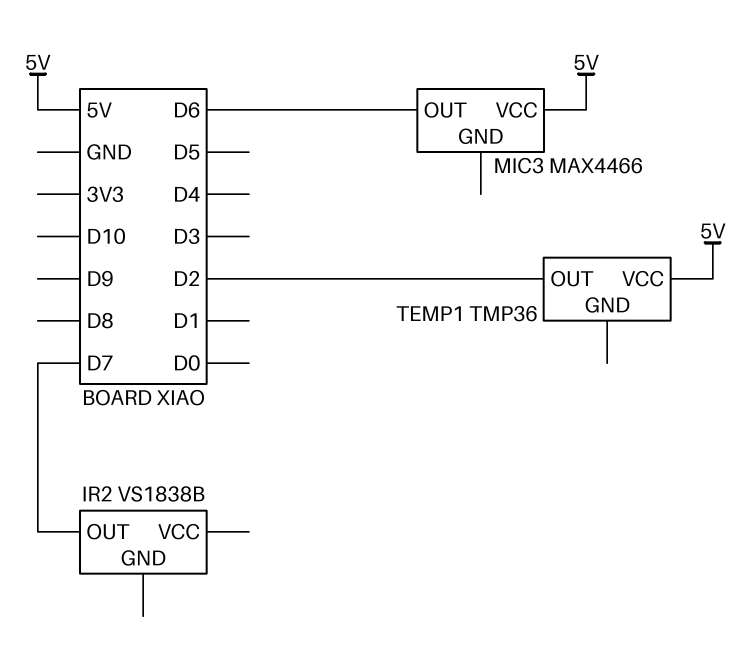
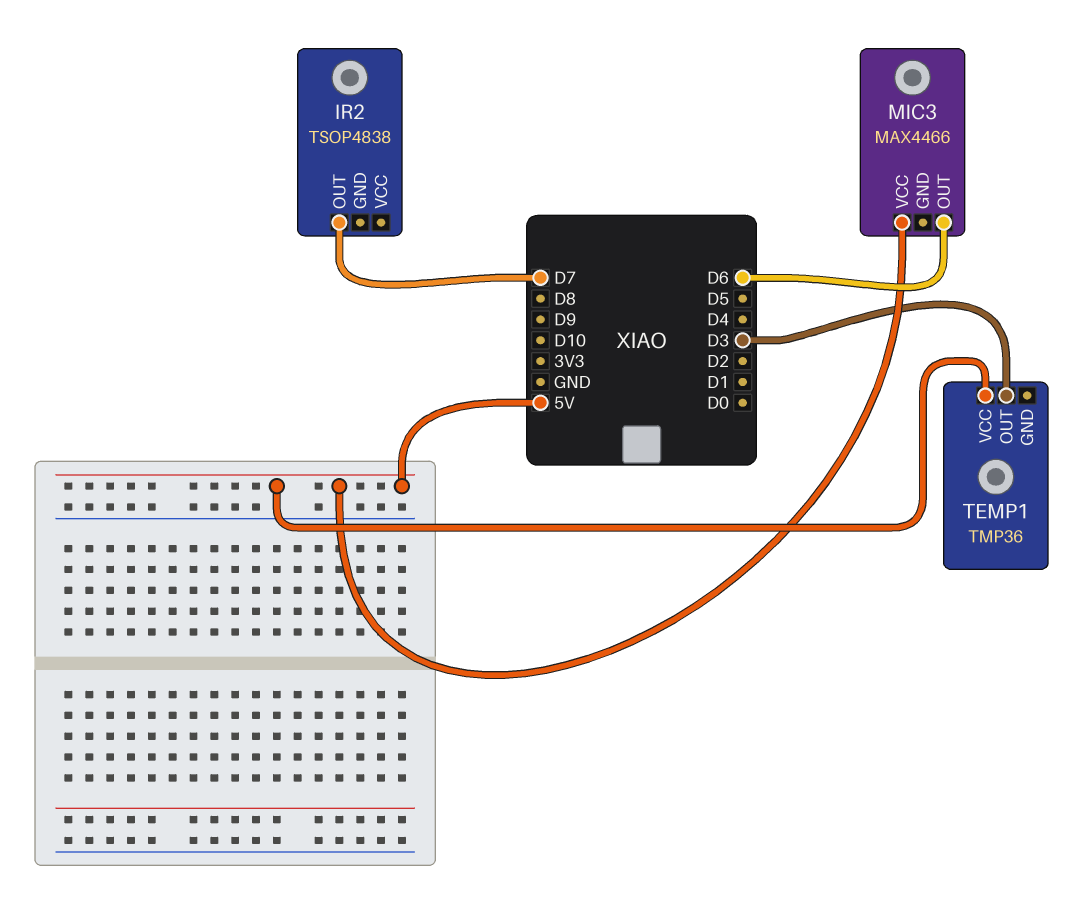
IR2: VS1838B -> TSOP4838
TEMP1 pin OUT: D2 -> D3

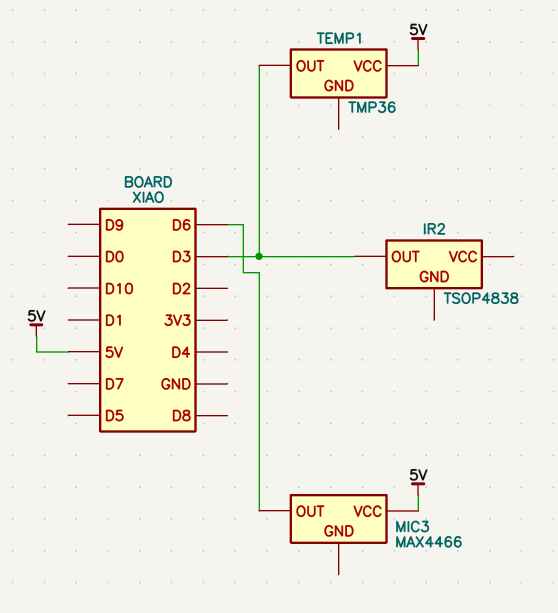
IR2 pin OUT: D7 -> D3

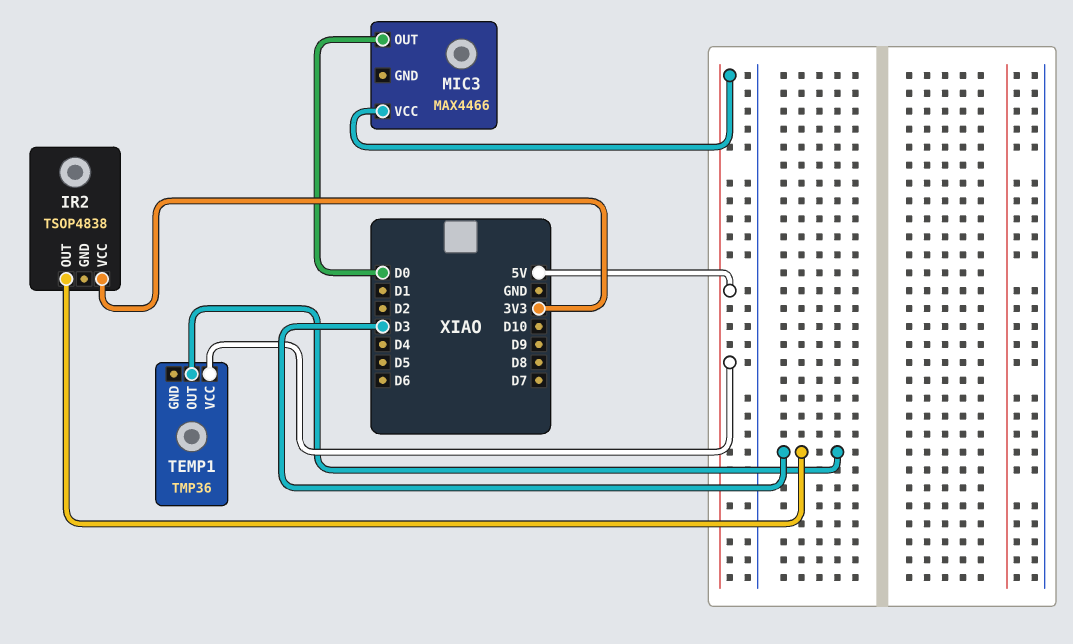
IR2 pin VCC: none -> 3V3
MIC3 pin OUT: D6 -> D0

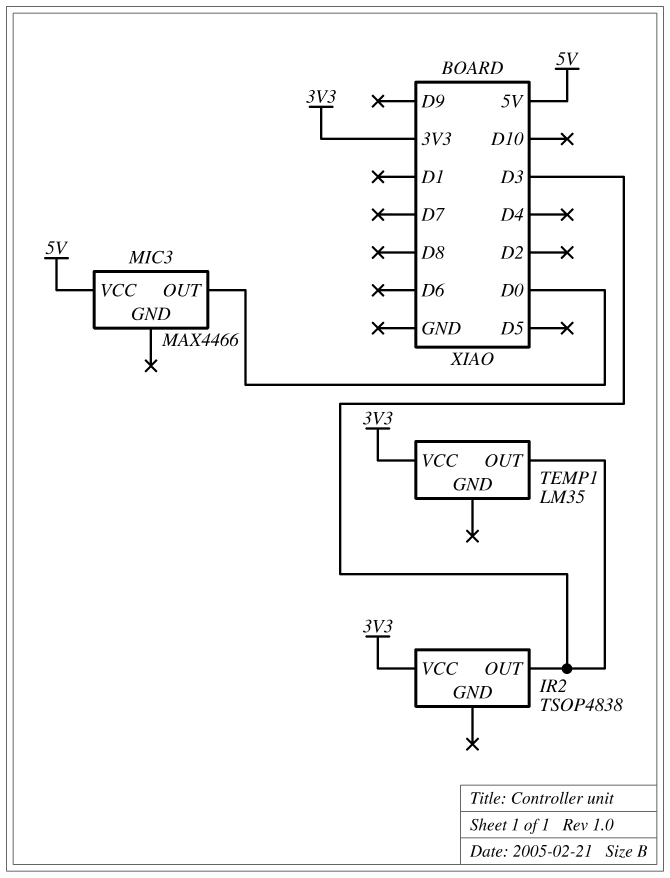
TEMP1: TMP36 -> LM35
TEMP1 pin VCC: 5V -> 3V3

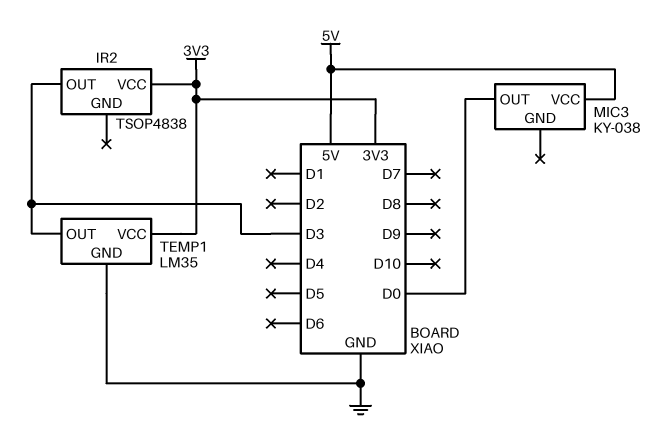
MIC3: MAX4466 -> KY-038
TEMP1 pin GND: none -> GND

